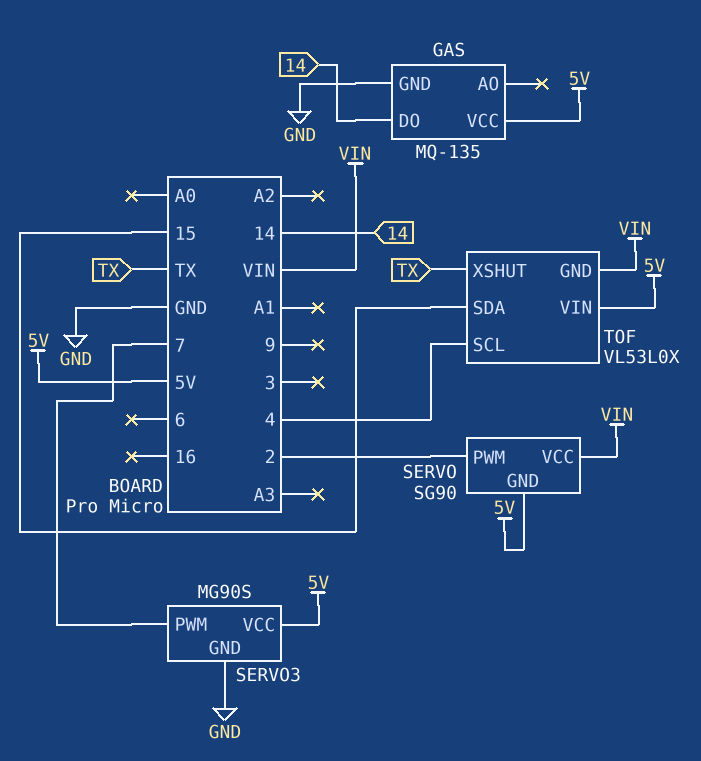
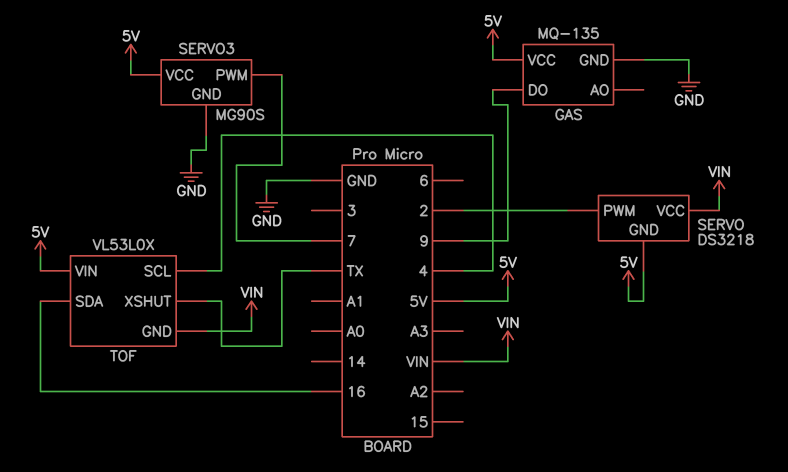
GAS pin DO: 14 -> 9
SERVO: SG90 -> DS3218
TOF pin SDA: 15 -> 16

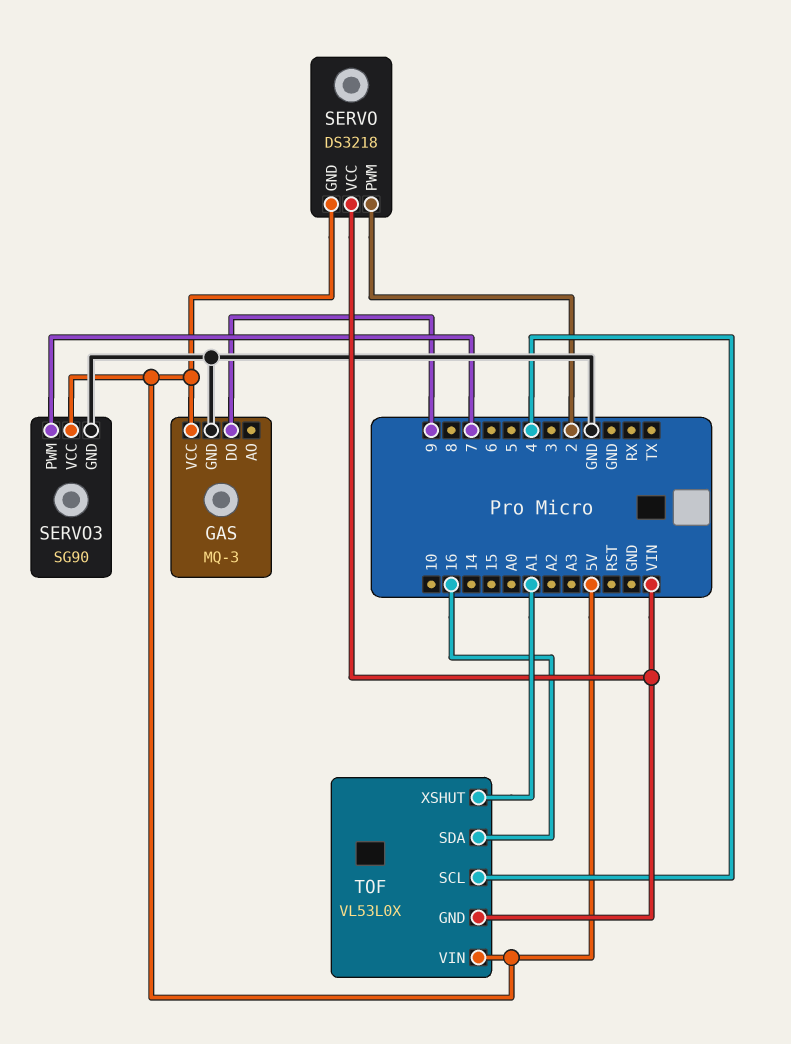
GAS: MQ-135 -> MQ-3
SERVO3: MG90S -> SG90
TOF pin XSHUT: TX -> A1

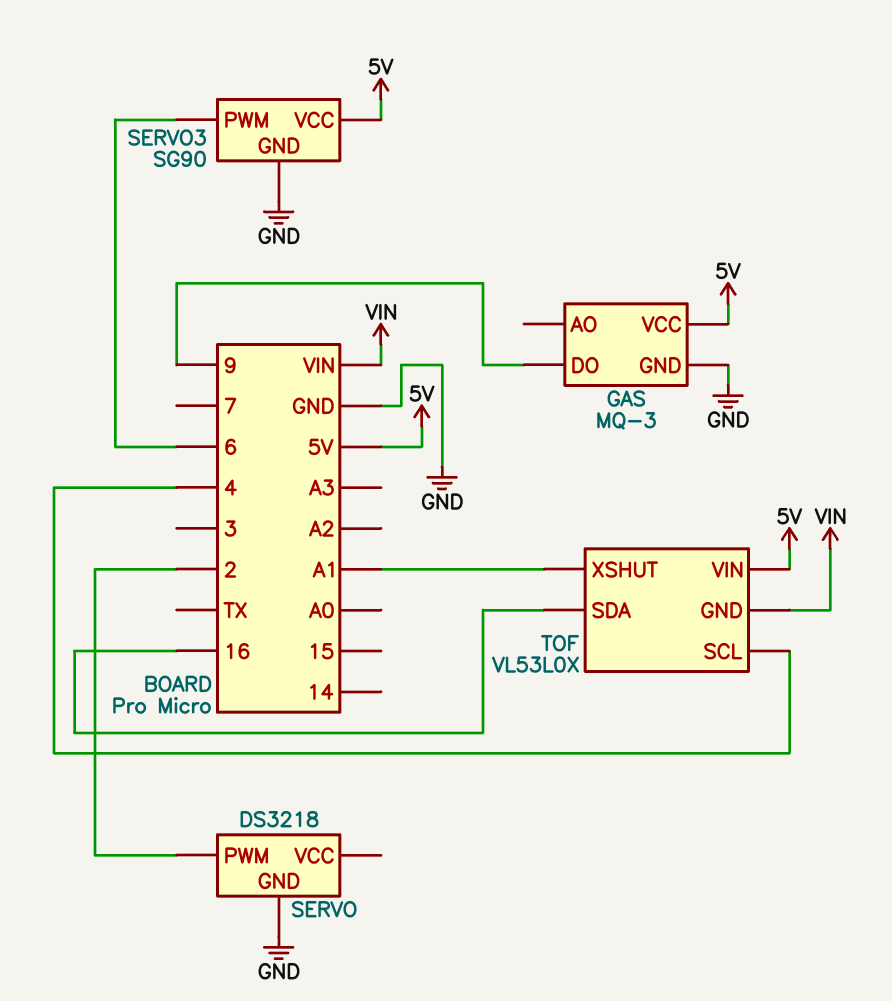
SERVO pin GND: 5V -> GND
SERVO pin VCC: VIN -> none
SERVO3 pin PWM: 7 -> 6

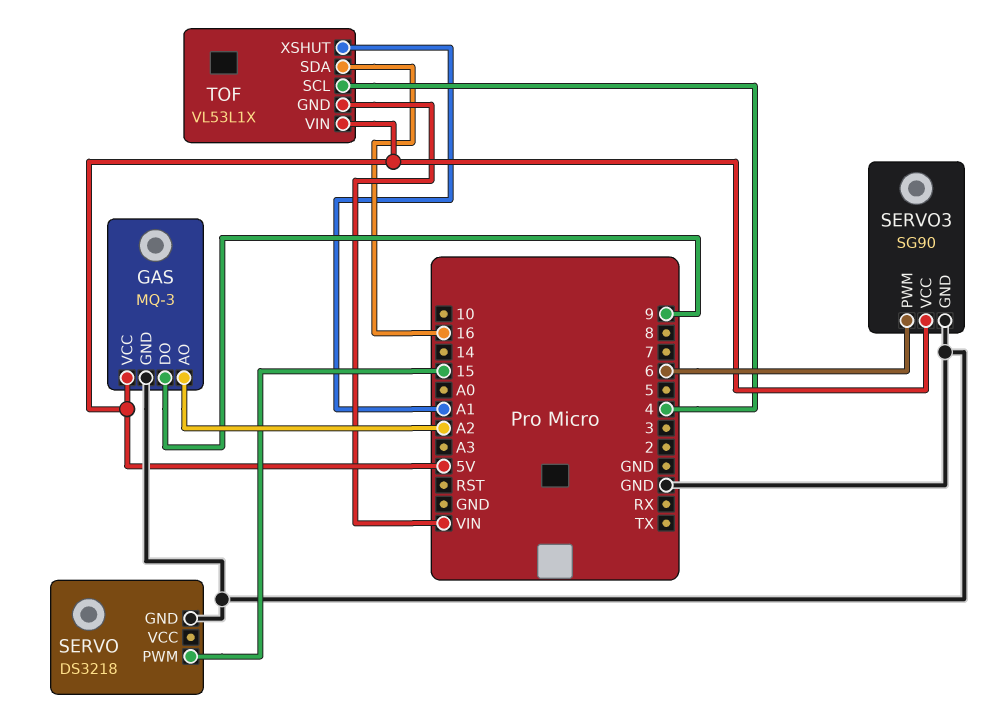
GAS pin AO: none -> A2
SERVO pin PWM: 2 -> 15
TOF: VL53L0X -> VL53L1X

